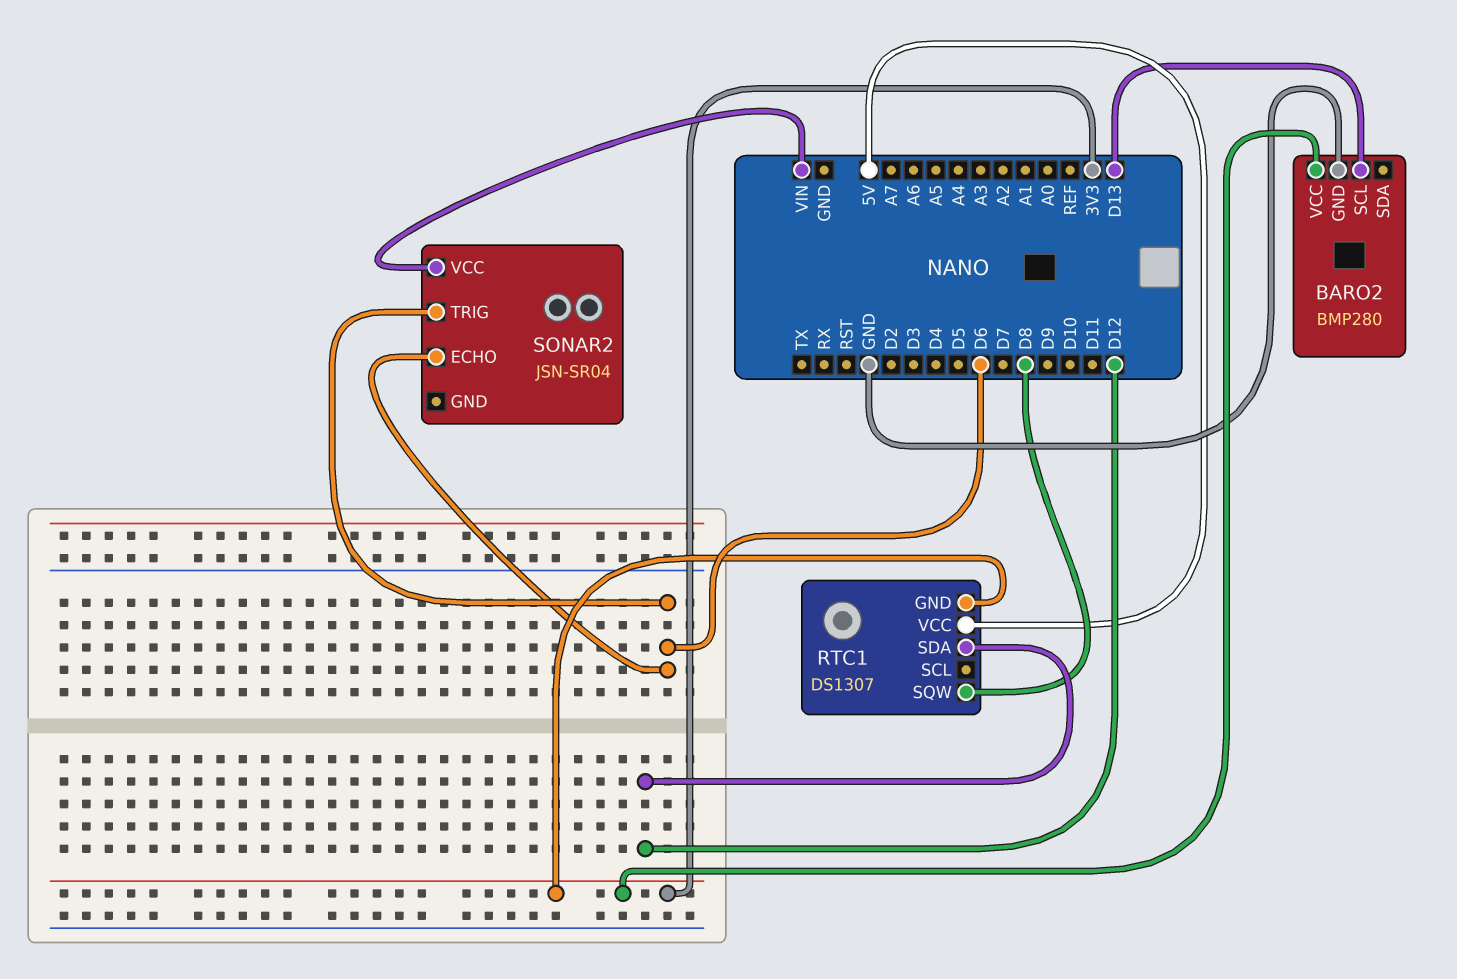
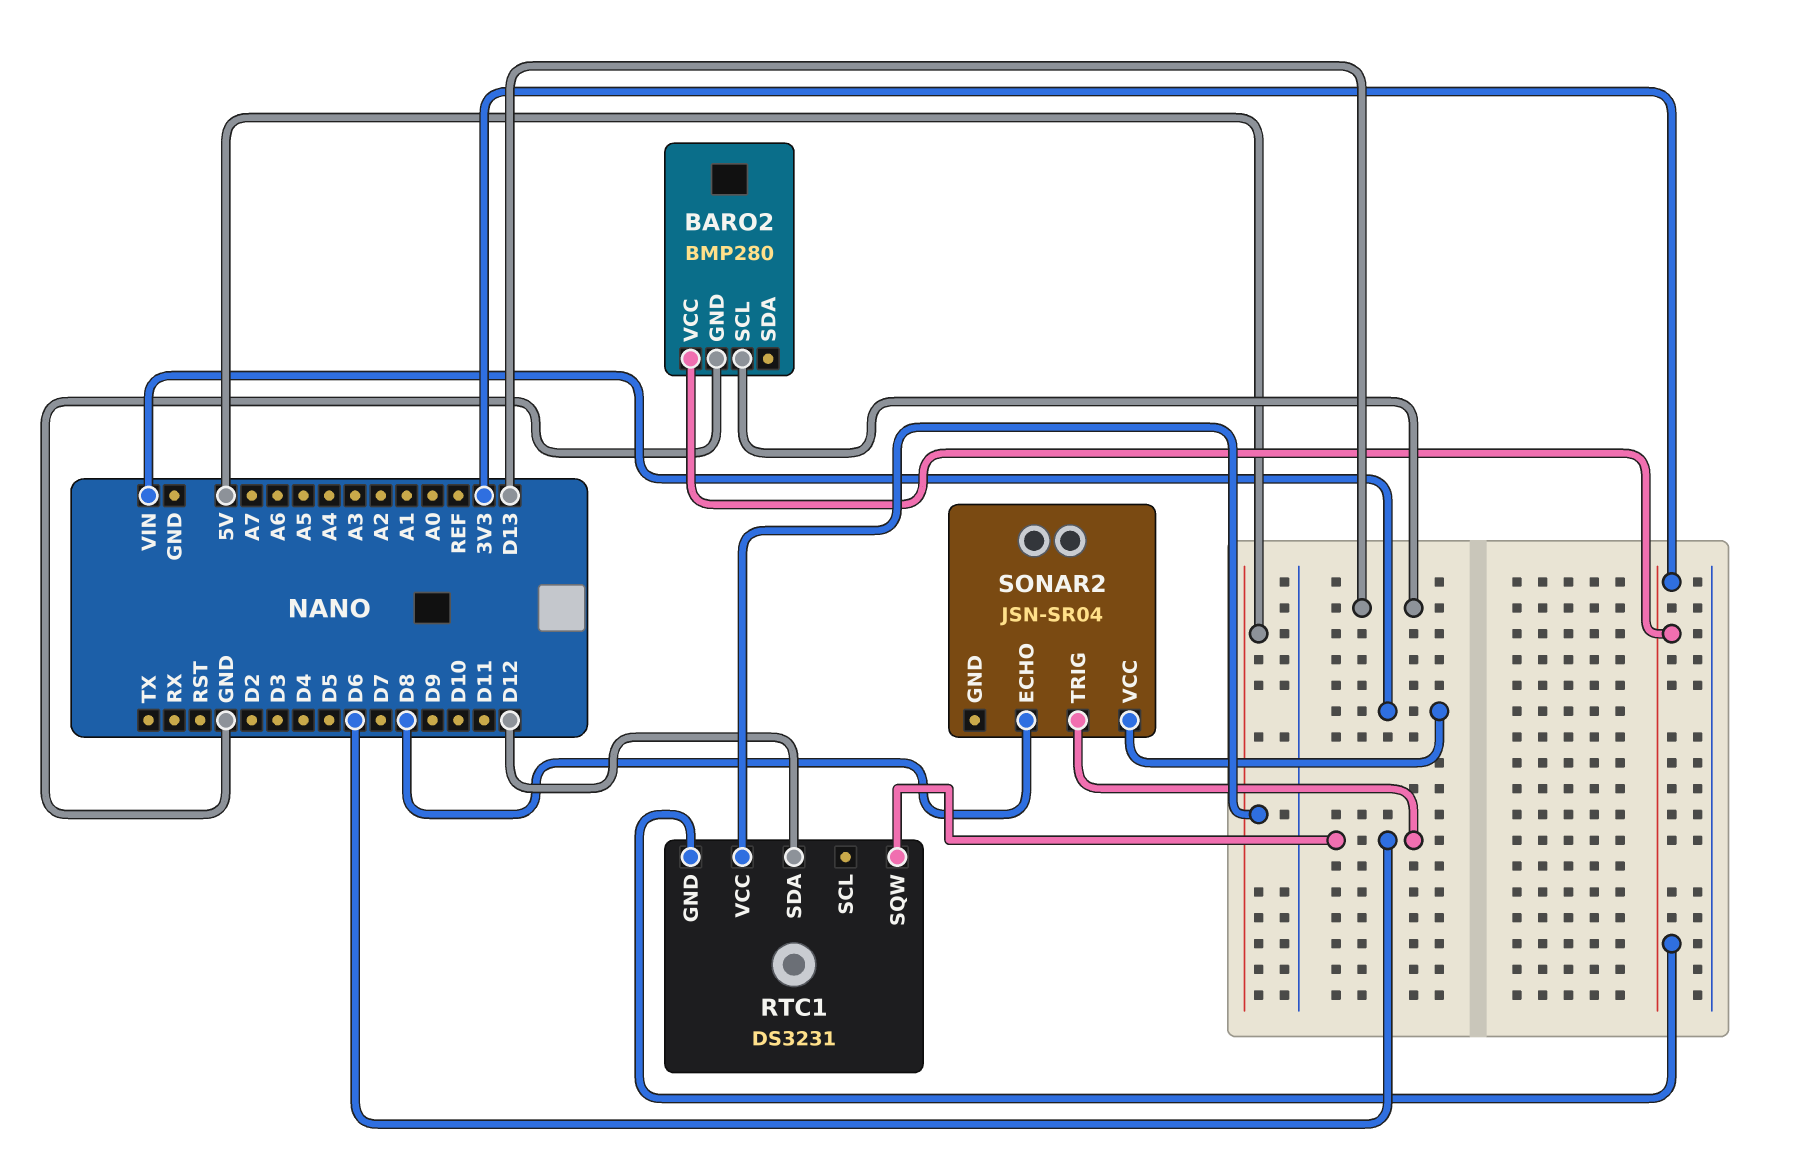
RTC1: DS1307 -> DS3231
RTC1 pin SQW: D8 -> D6
SONAR2 pin ECHO: D6 -> D8

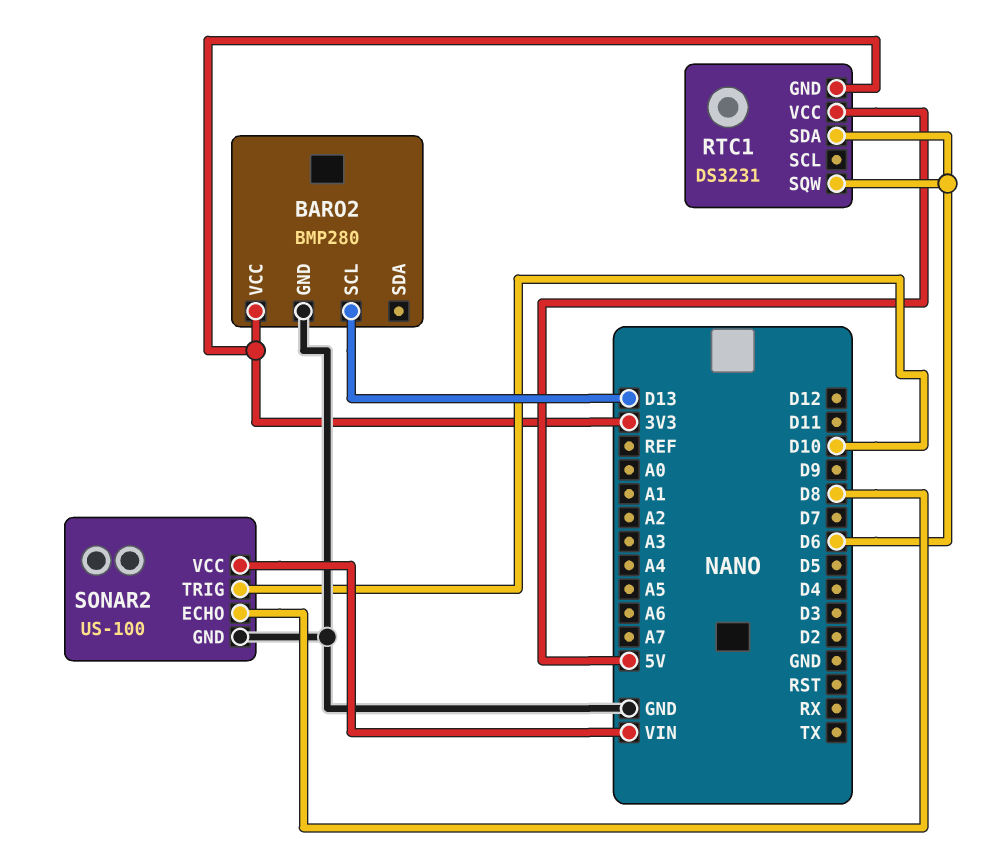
RTC1 pin SDA: D12 -> D6
SONAR2: JSN-SR04 -> US-100
SONAR2 pin GND: none -> GND
SONAR2 pin TRIG: D6 -> D10

